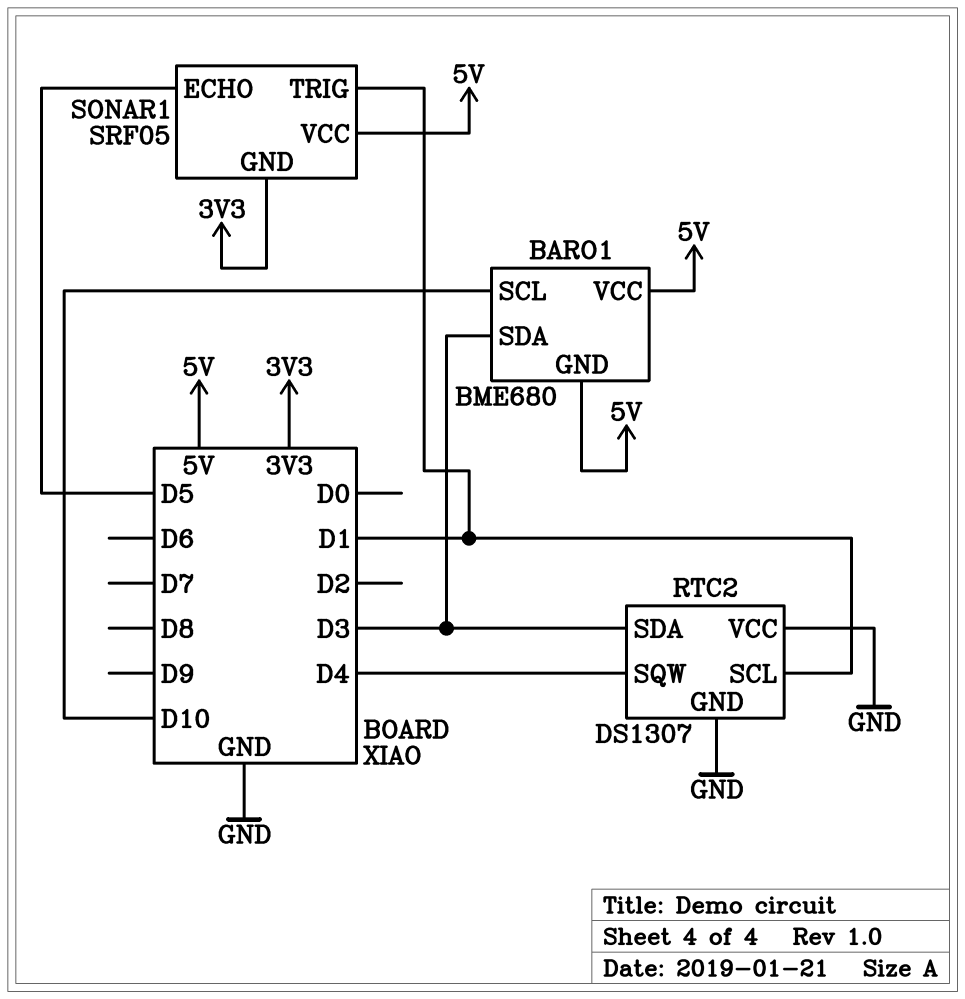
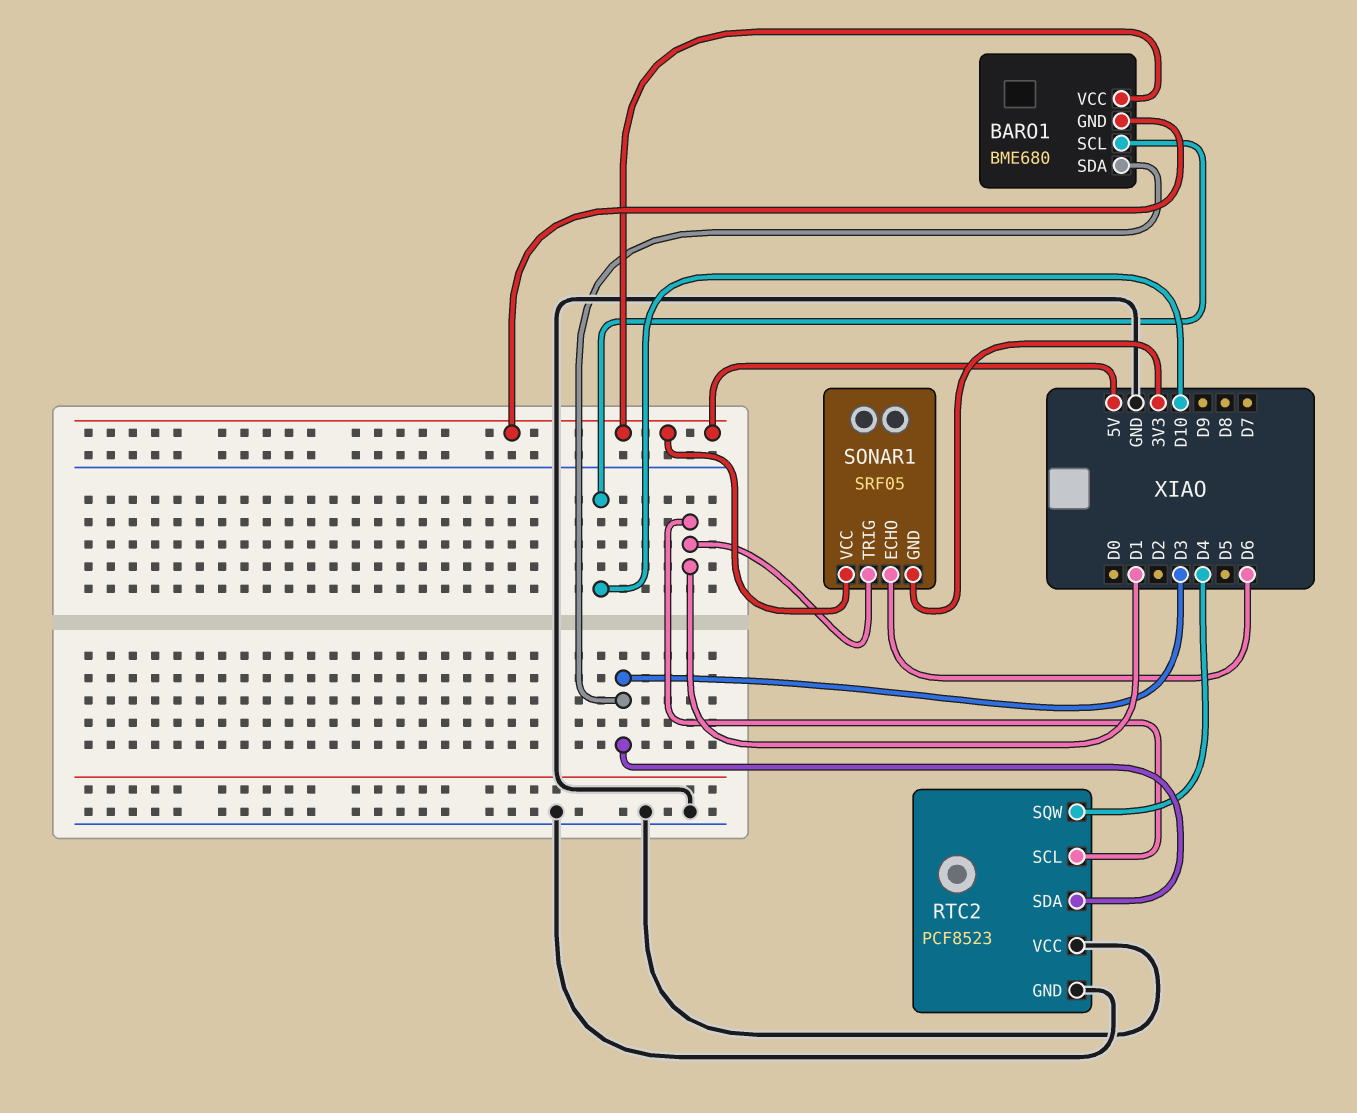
RTC2: DS1307 -> PCF8523
SONAR1 pin ECHO: D5 -> D6

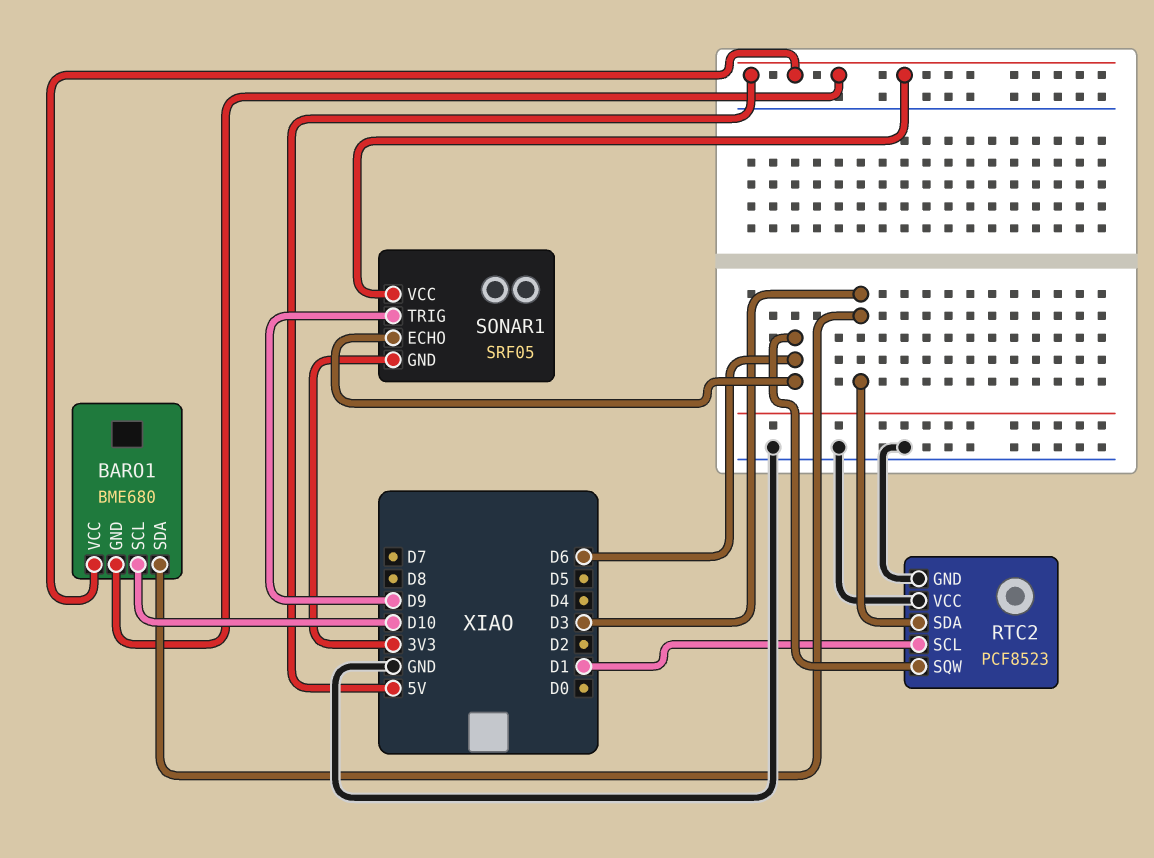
RTC2 pin SQW: D4 -> D6
SONAR1 pin TRIG: D1 -> D9

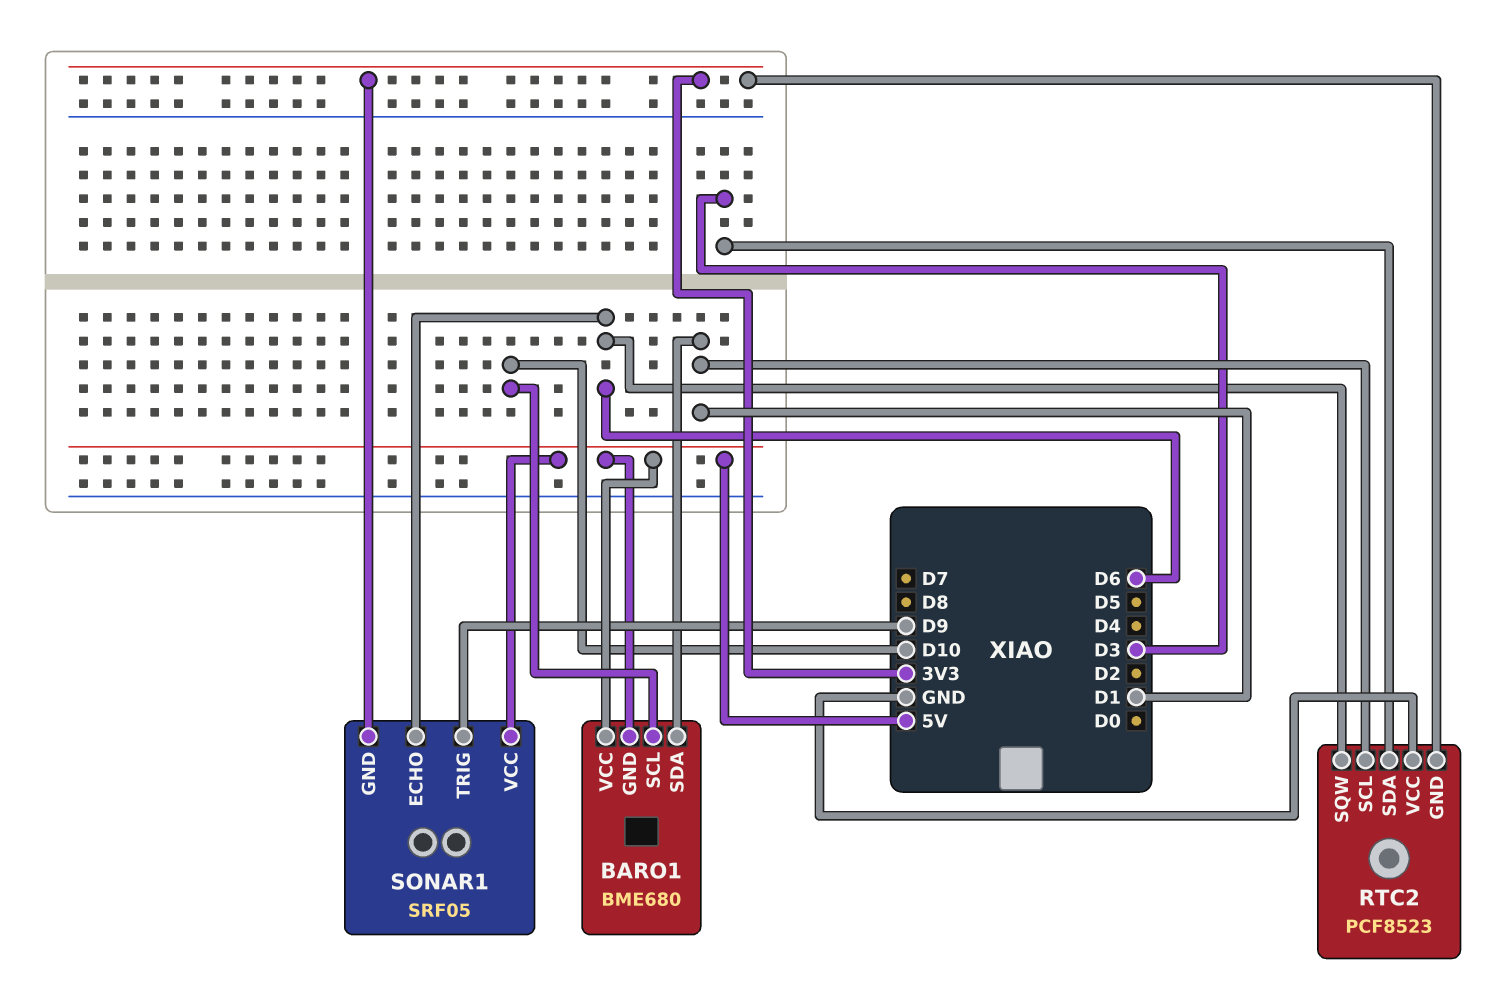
BARO1 pin SDA: D3 -> D1
RTC2 pin GND: GND -> 3V3

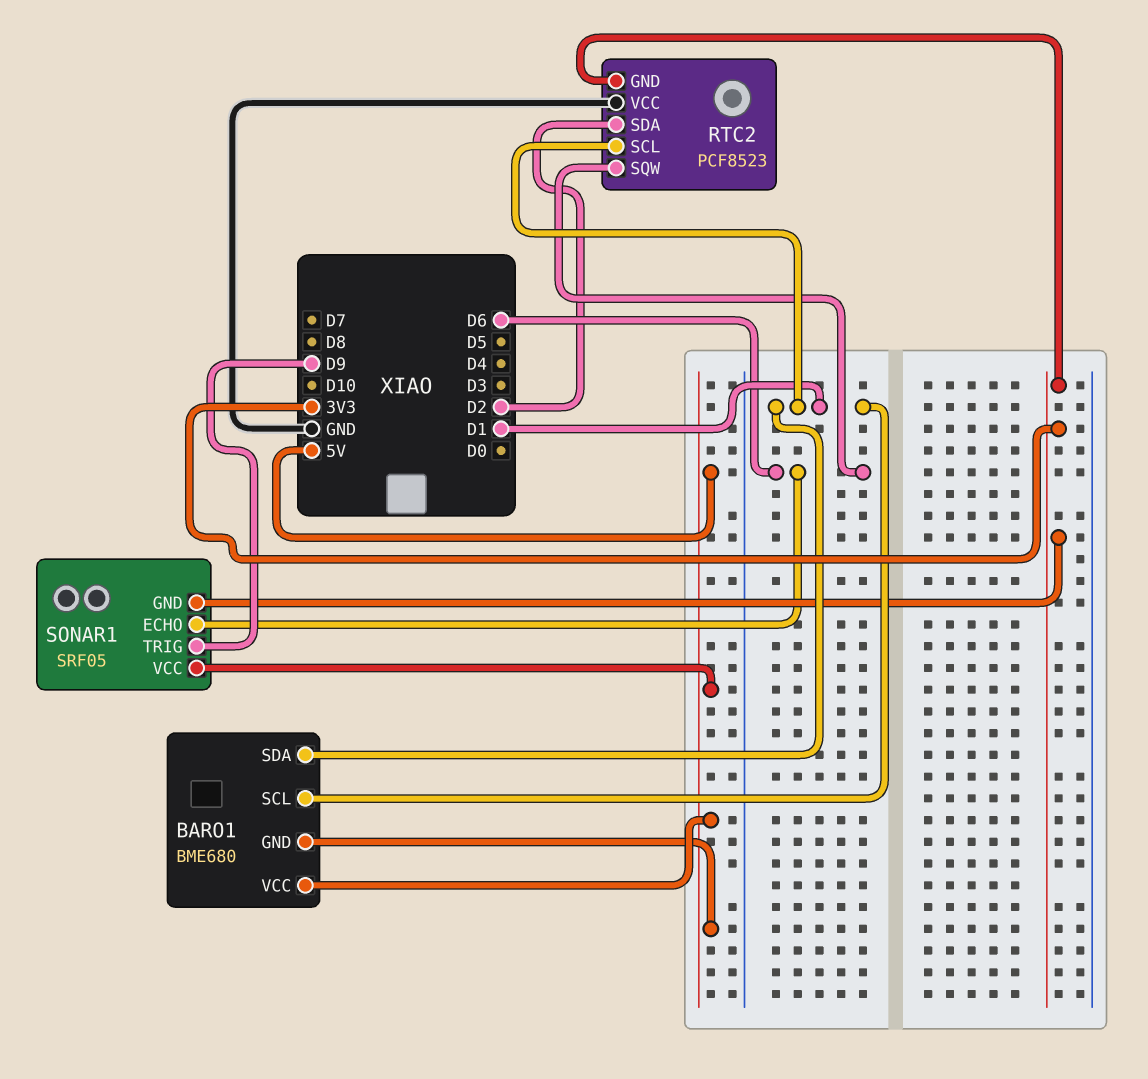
BARO1 pin SCL: D10 -> D1
RTC2 pin SDA: D3 -> D2

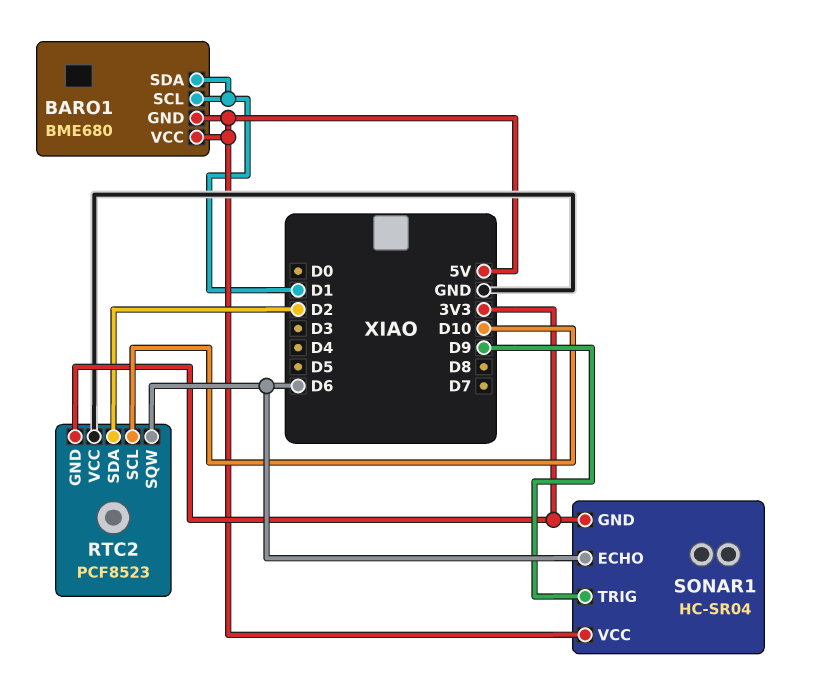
RTC2 pin SCL: D1 -> D10
SONAR1: SRF05 -> HC-SR04

